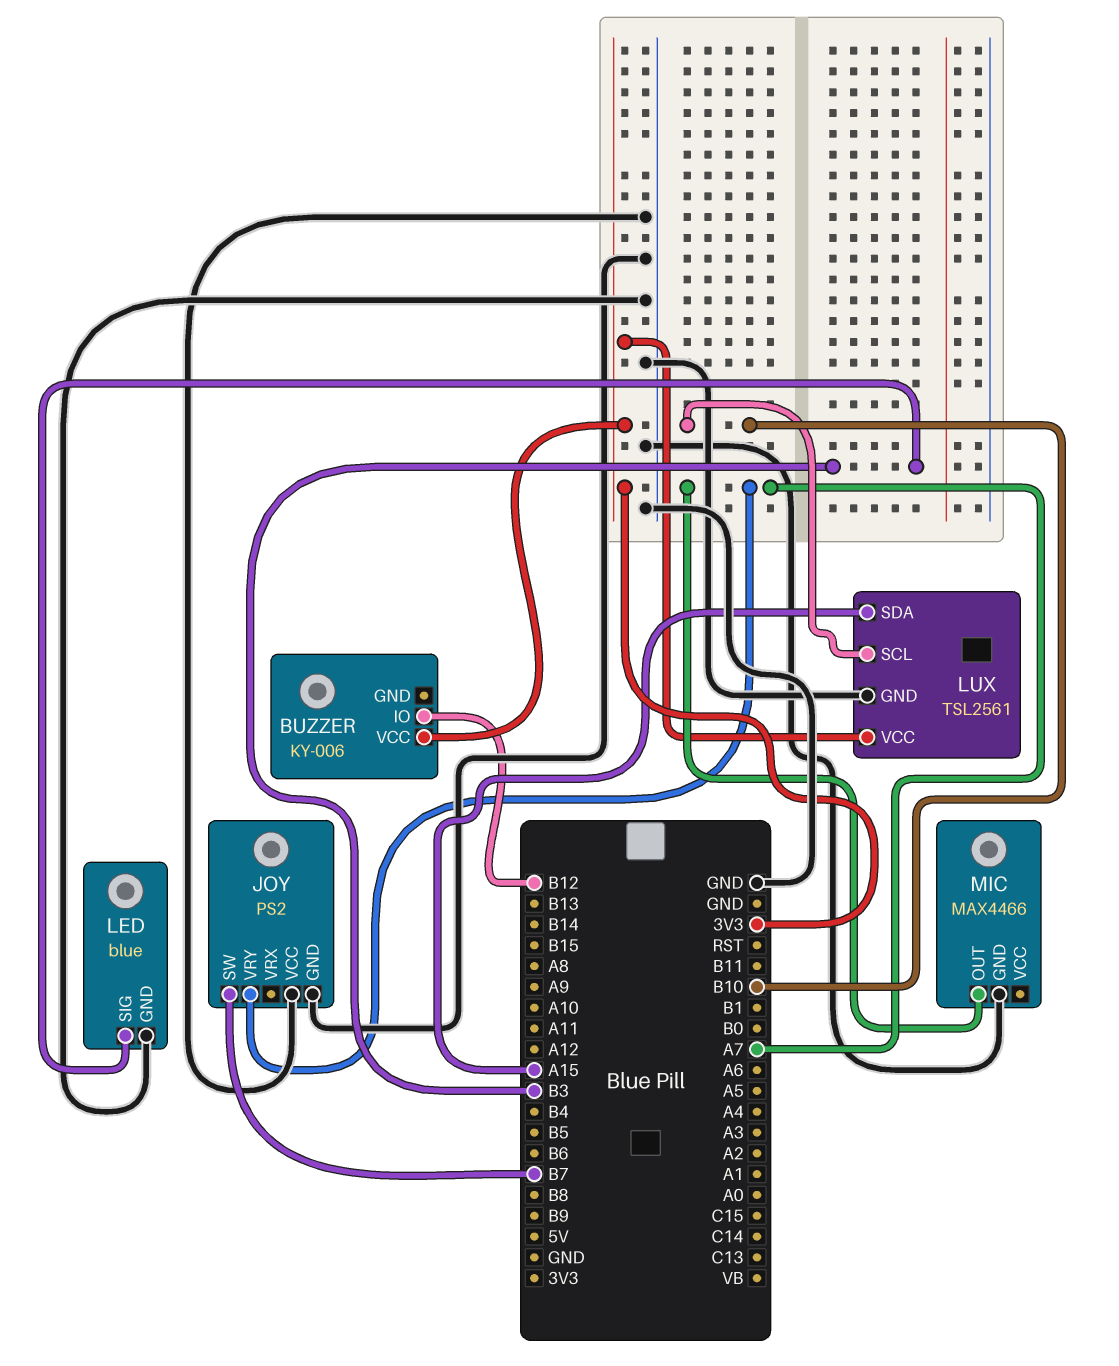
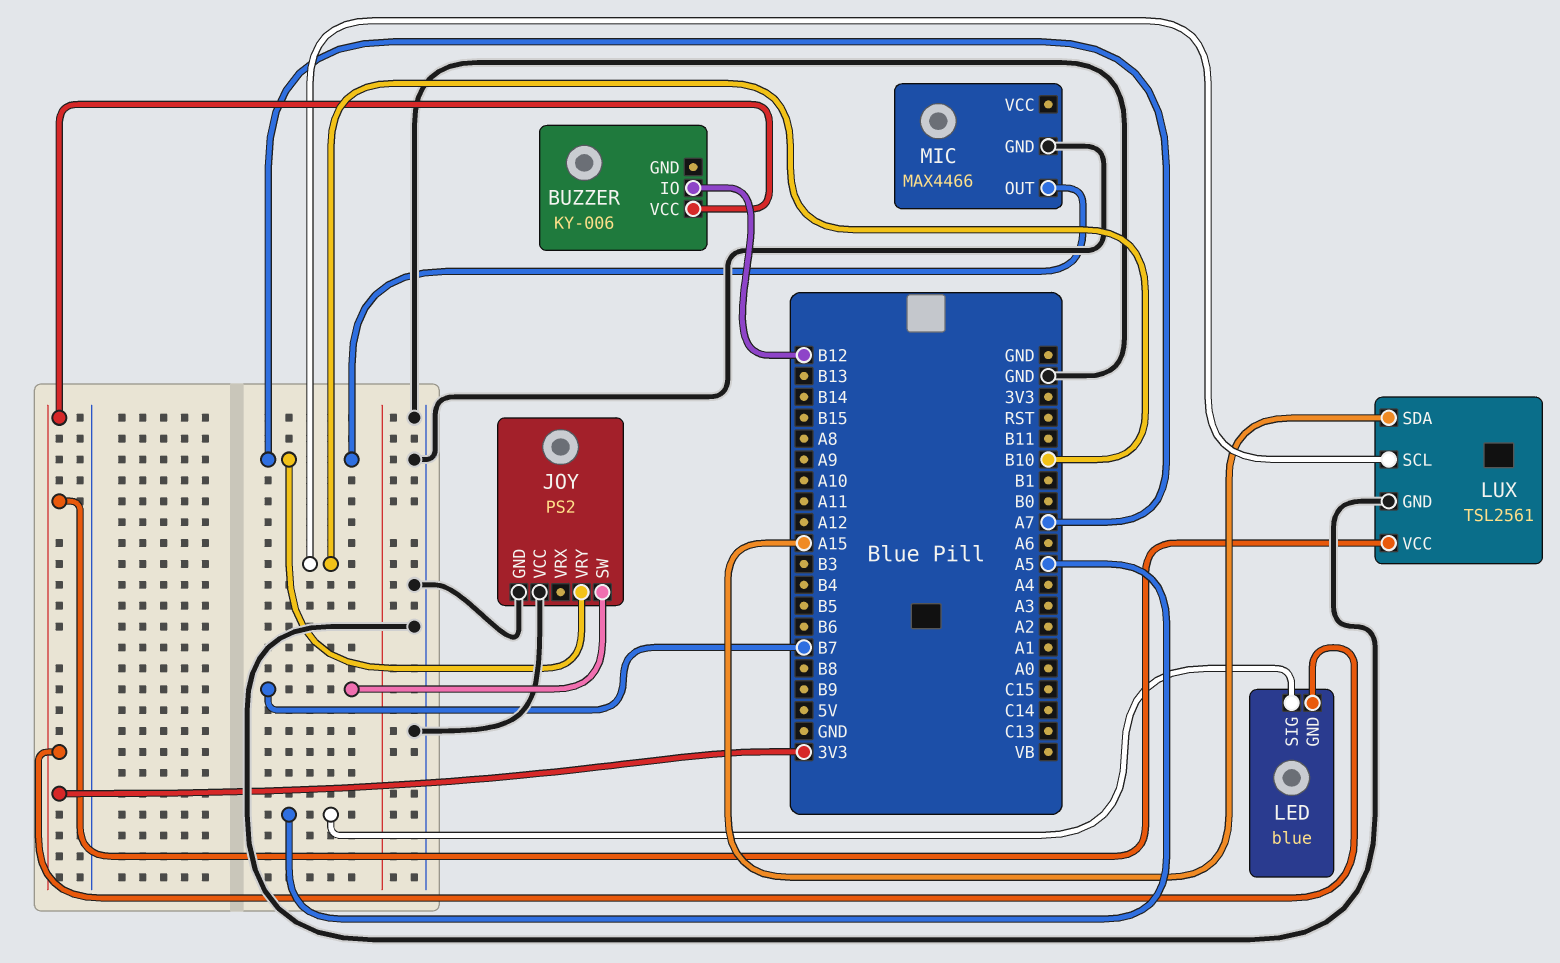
LED pin GND: GND -> 3V3
LED pin SIG: B3 -> A5

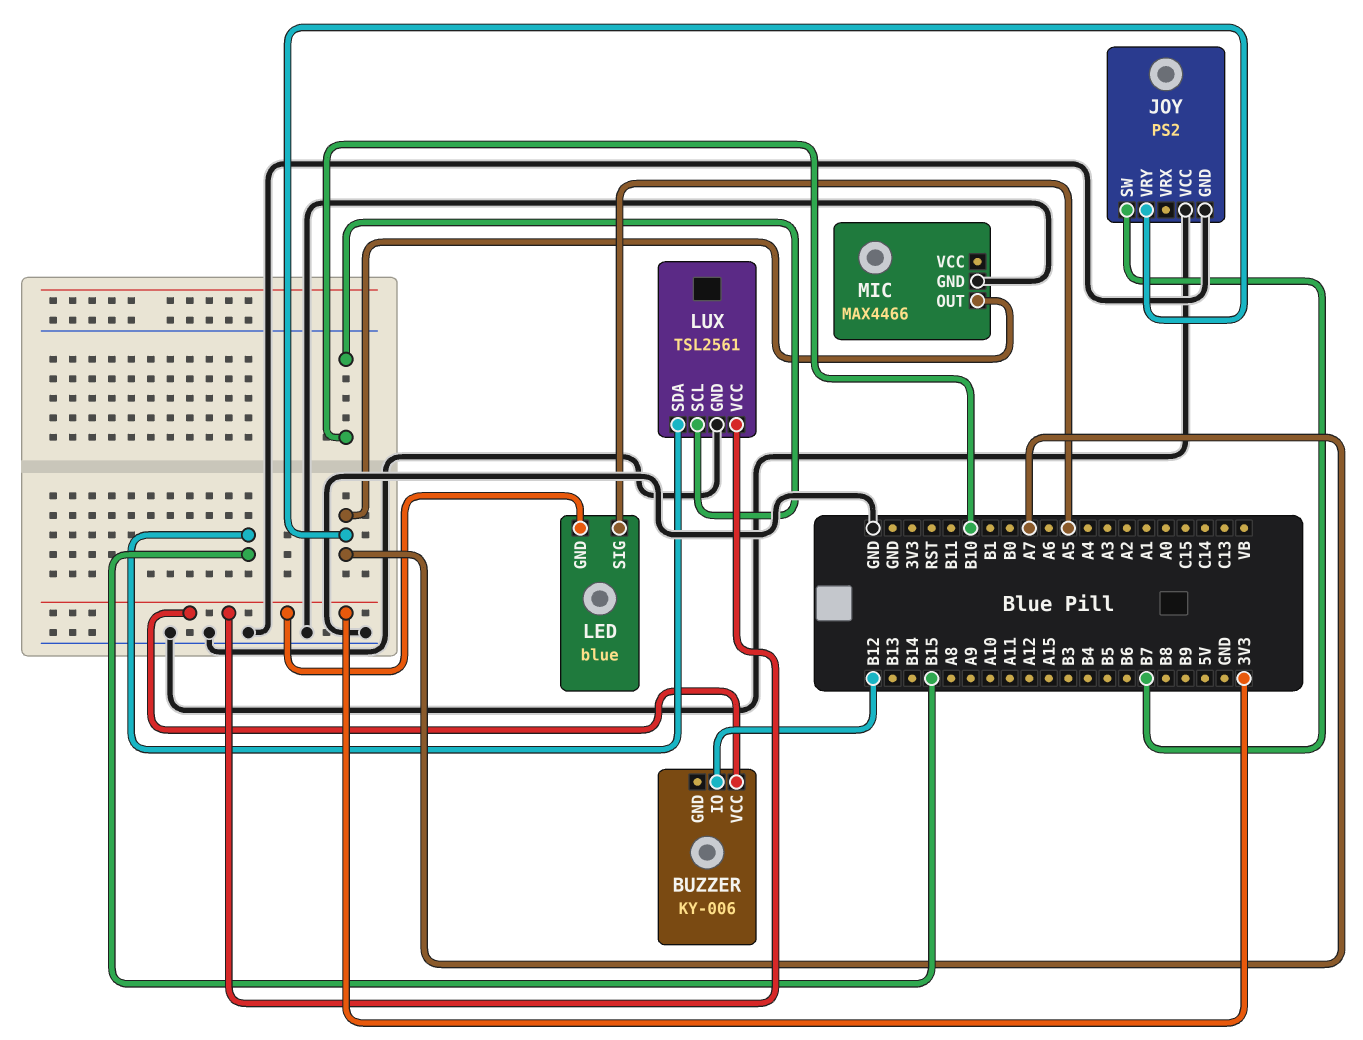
LUX pin SDA: A15 -> B15

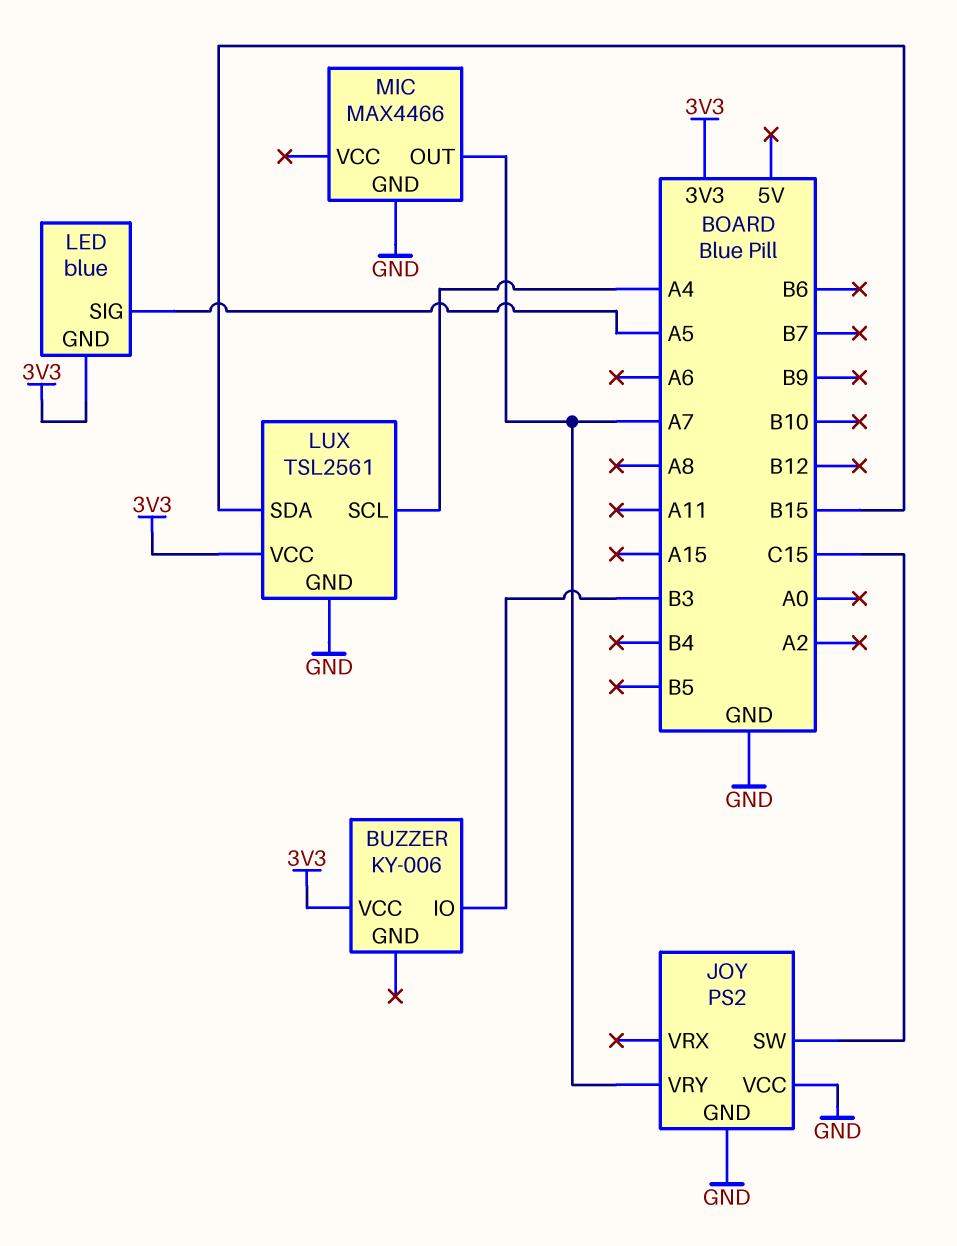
BUZZER pin IO: B12 -> B3
JOY pin SW: B7 -> C15
LUX pin SCL: B10 -> A4

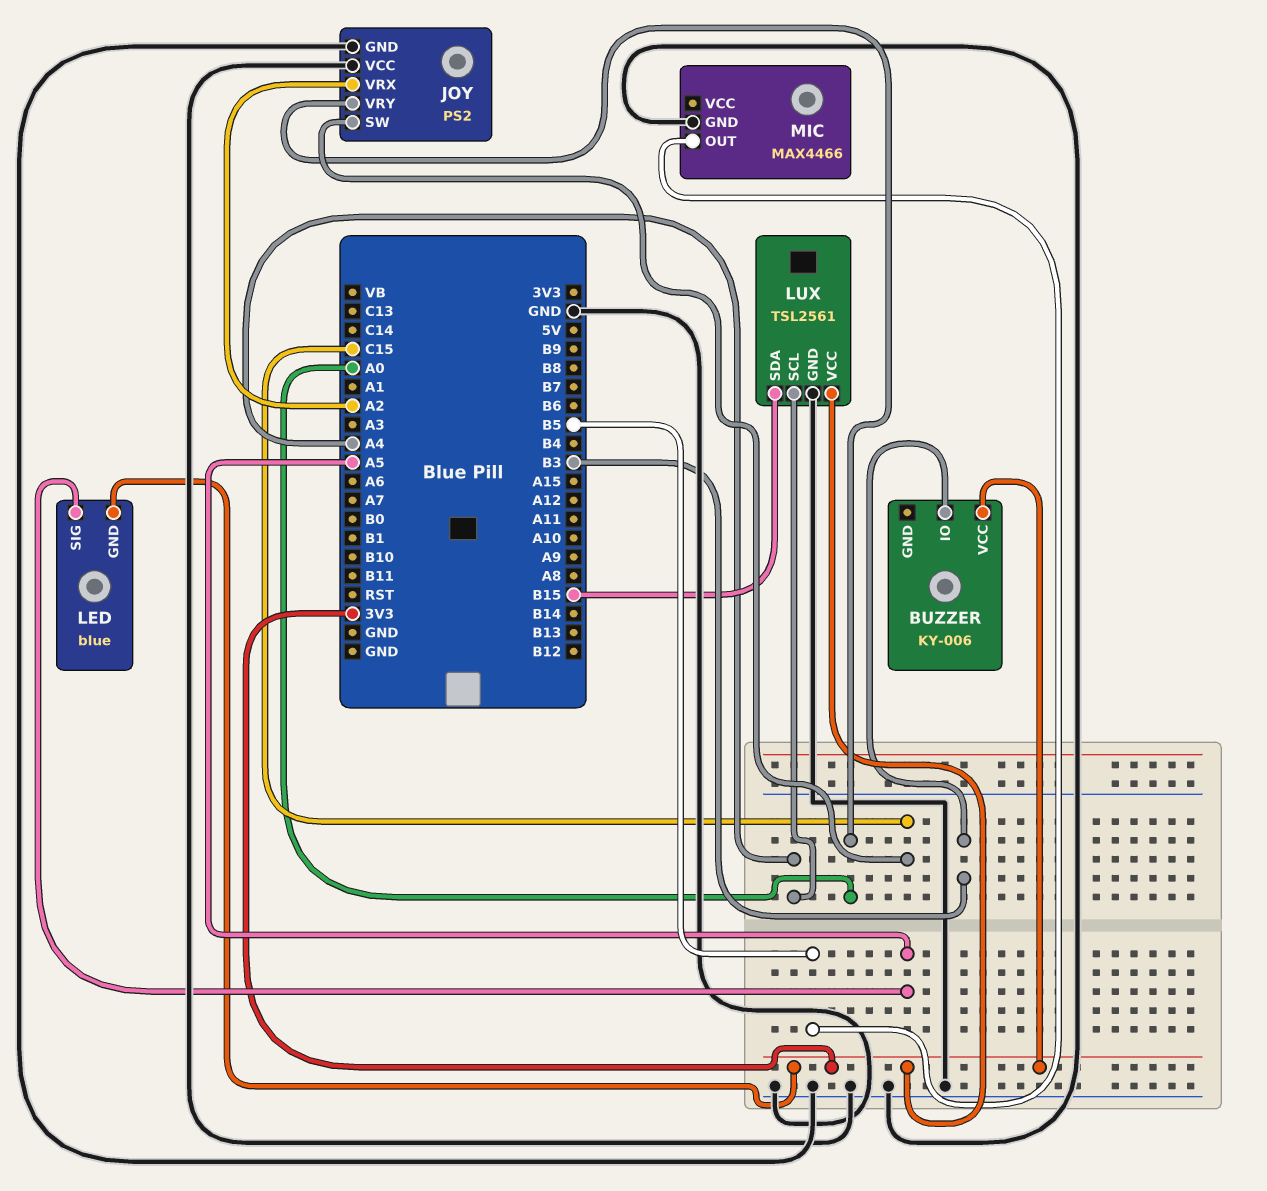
JOY pin VRX: none -> A2
JOY pin VRY: A7 -> A0
MIC pin OUT: A7 -> B5

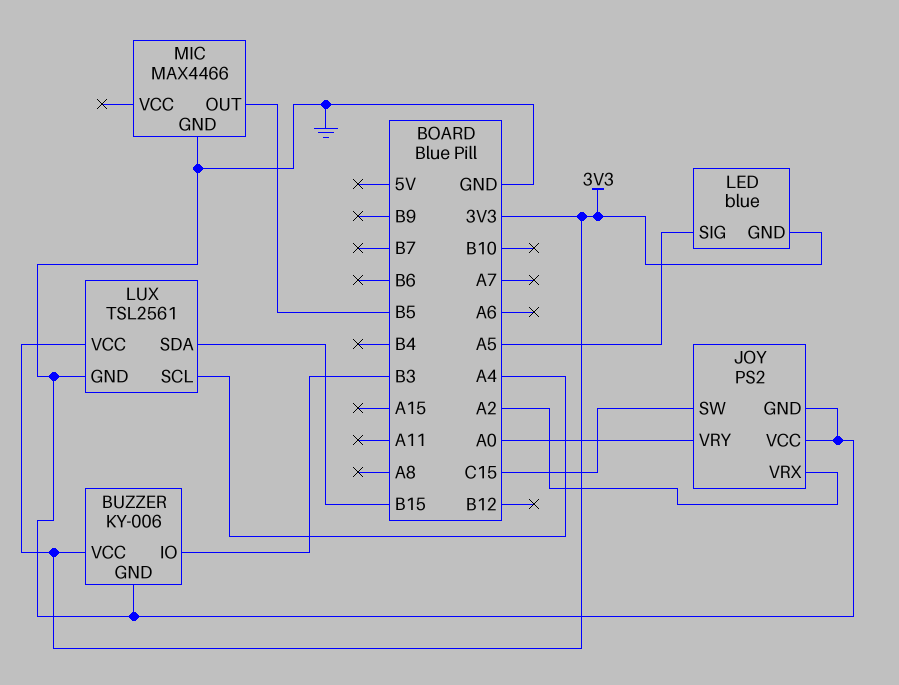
BUZZER pin GND: none -> GND

